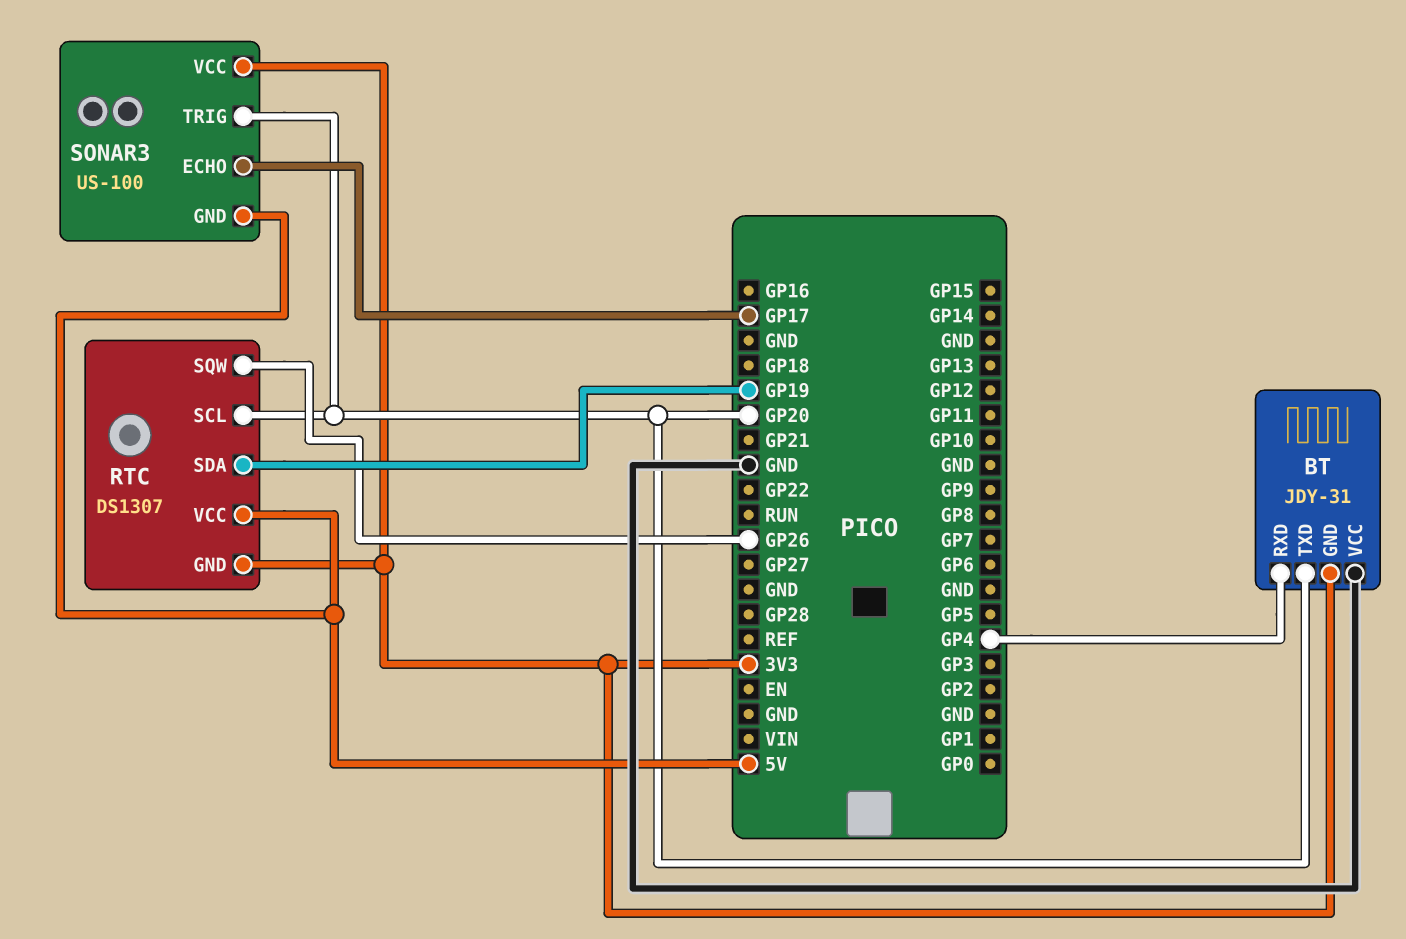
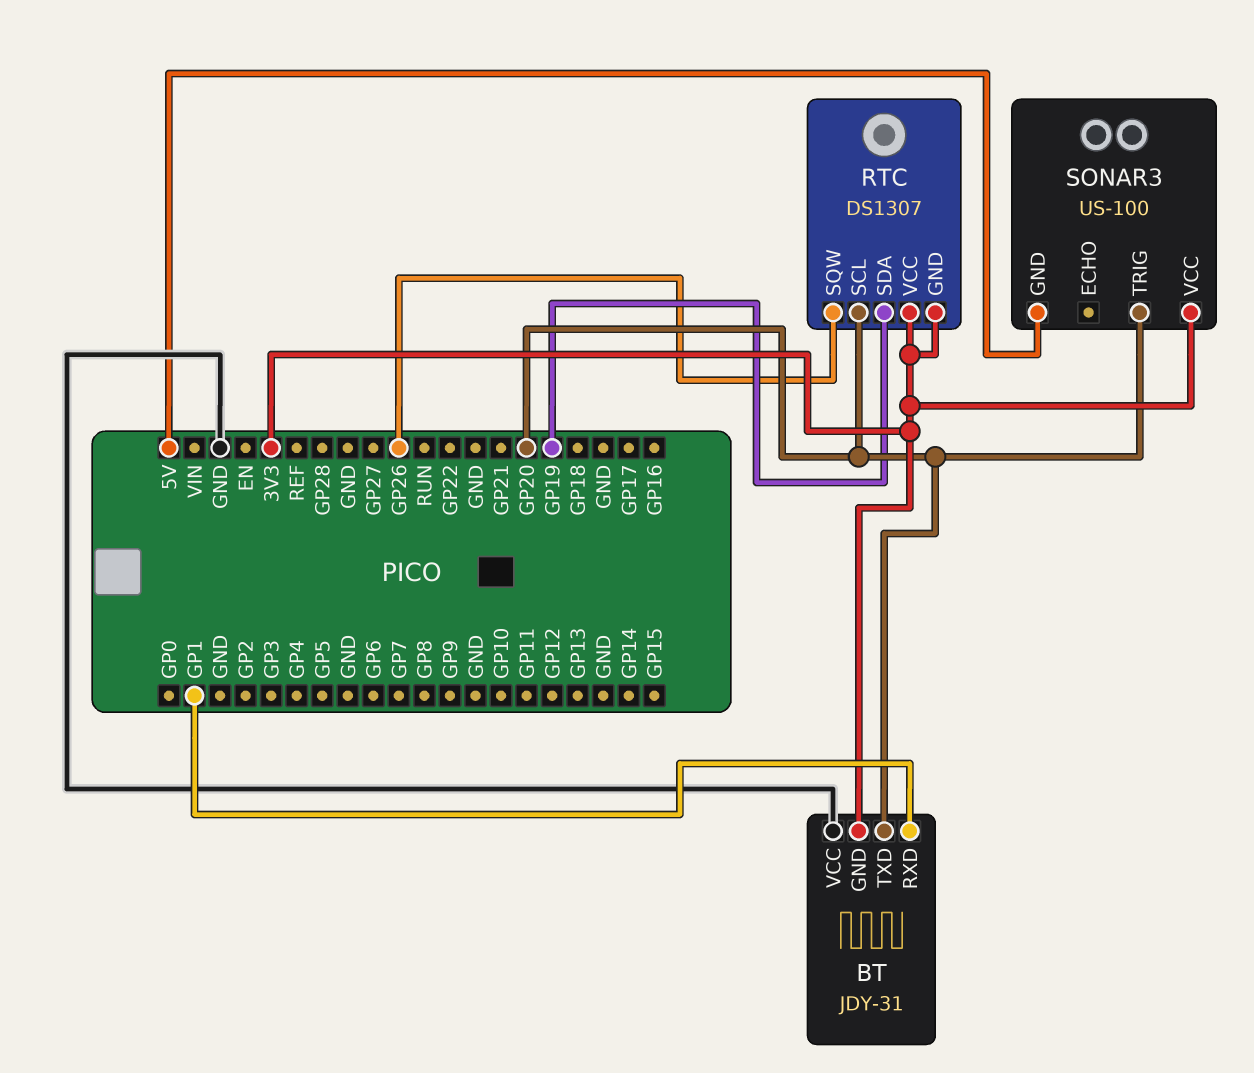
BT pin RXD: GP4 -> GP1
RTC pin VCC: 5V -> 3V3
SONAR3 pin ECHO: GP17 -> none

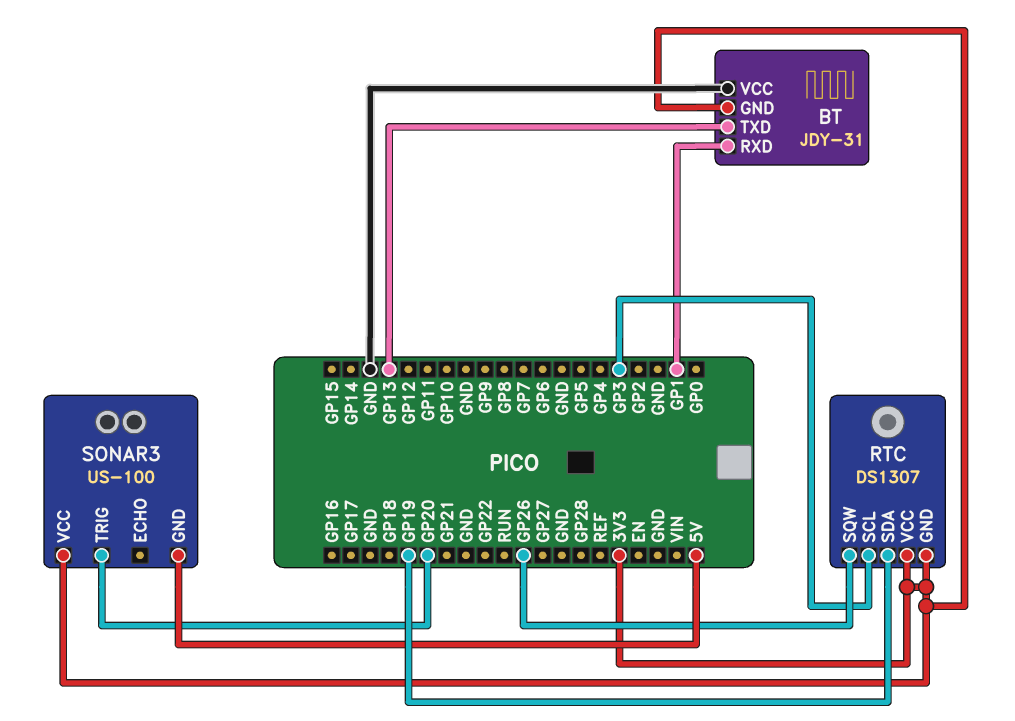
BT pin TXD: GP20 -> GP13
RTC pin SCL: GP20 -> GP3

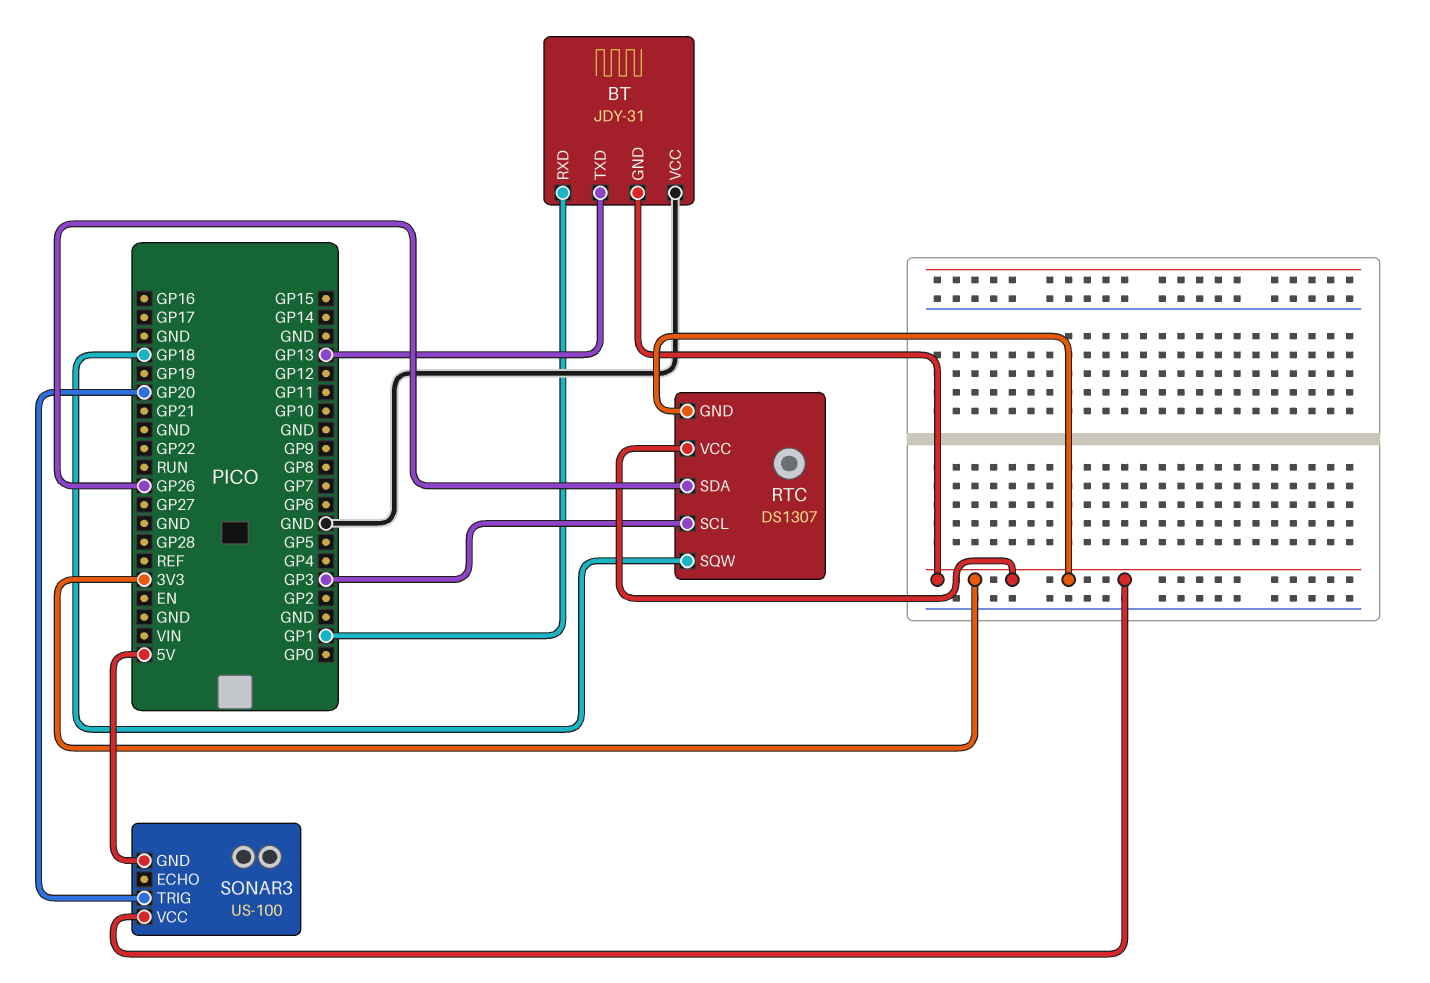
RTC pin SDA: GP19 -> GP26
RTC pin SQW: GP26 -> GP18

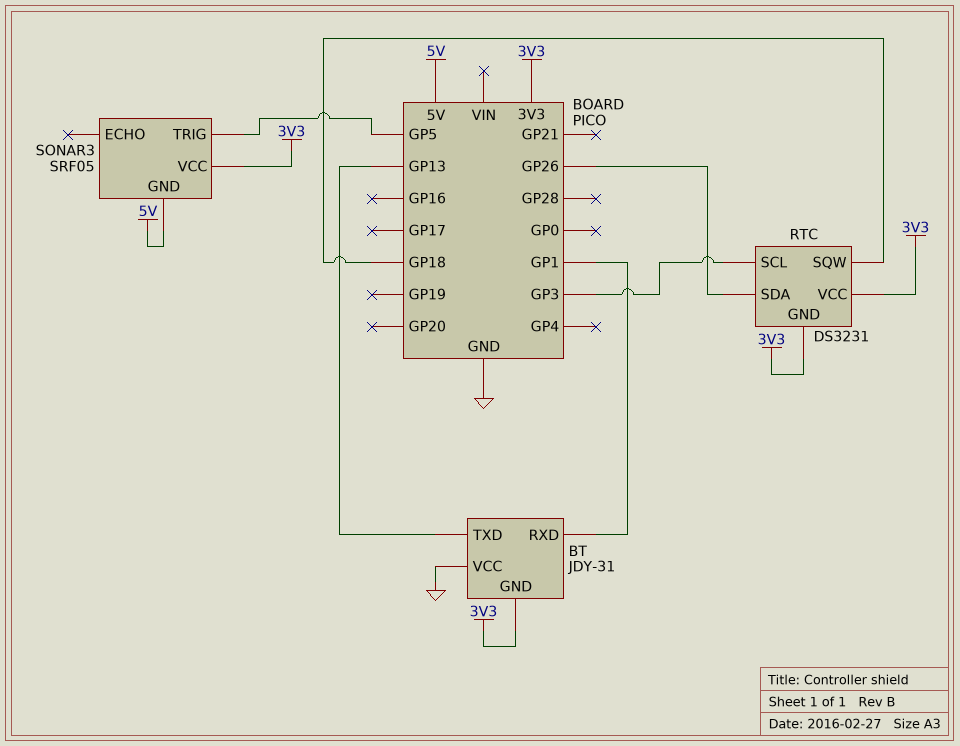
RTC: DS1307 -> DS3231
SONAR3: US-100 -> SRF05
SONAR3 pin TRIG: GP20 -> GP5

